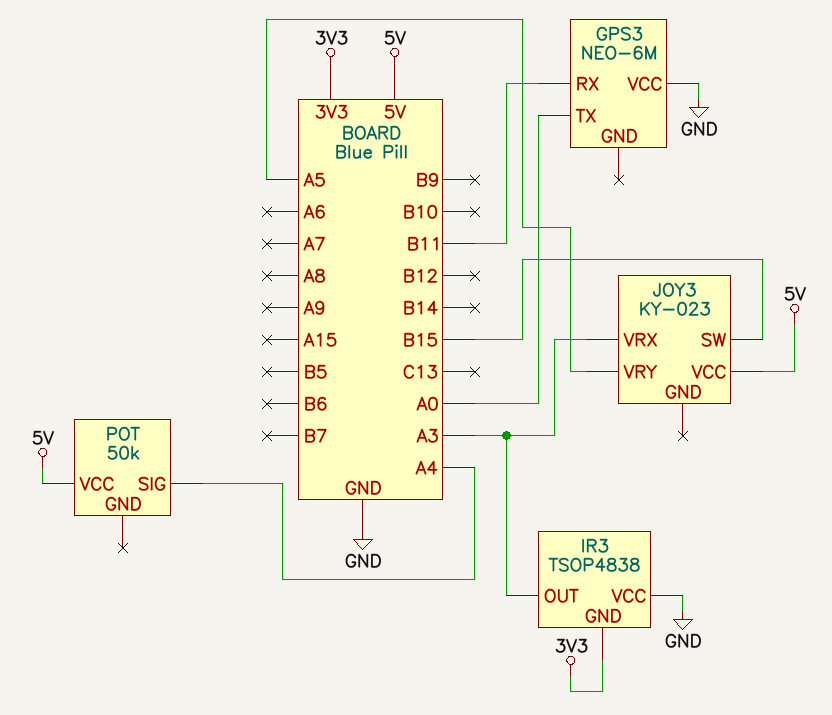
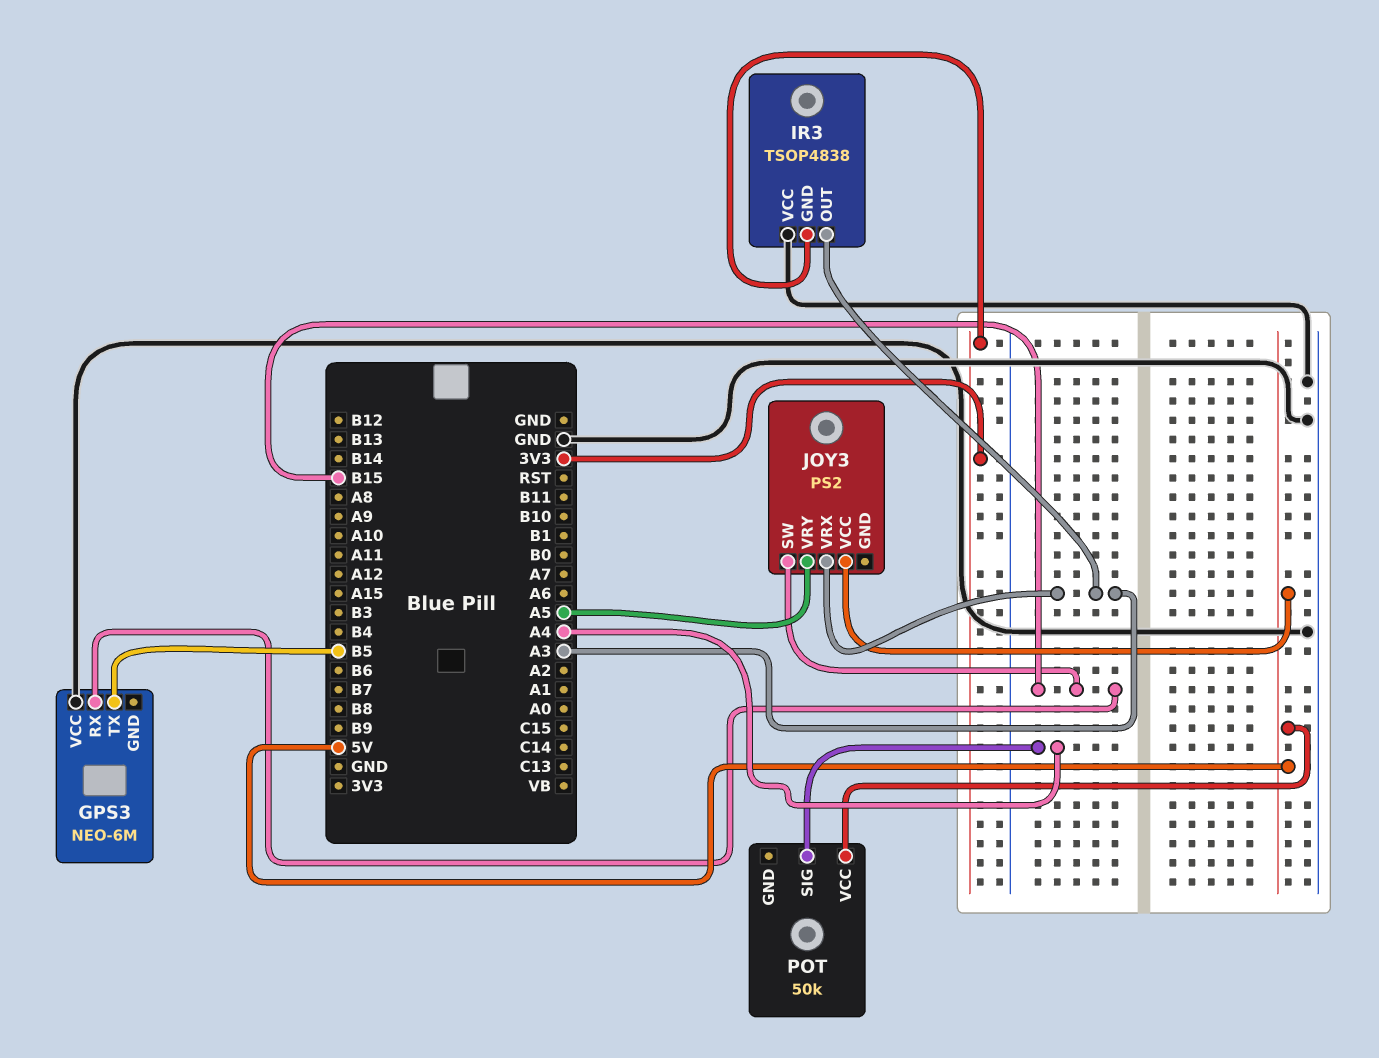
GPS3 pin RX: B11 -> B15
GPS3 pin TX: A0 -> B5
JOY3: KY-023 -> PS2

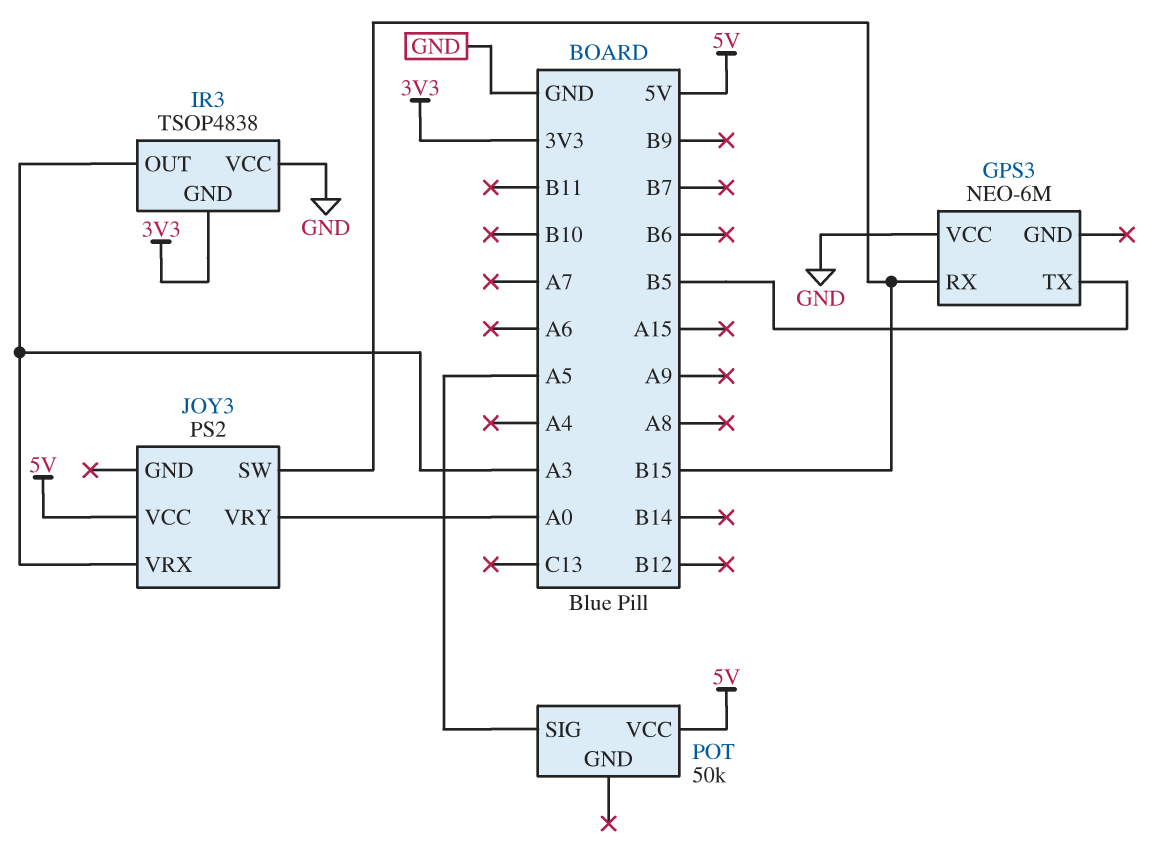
JOY3 pin VRY: A5 -> A0
POT pin SIG: A4 -> A5

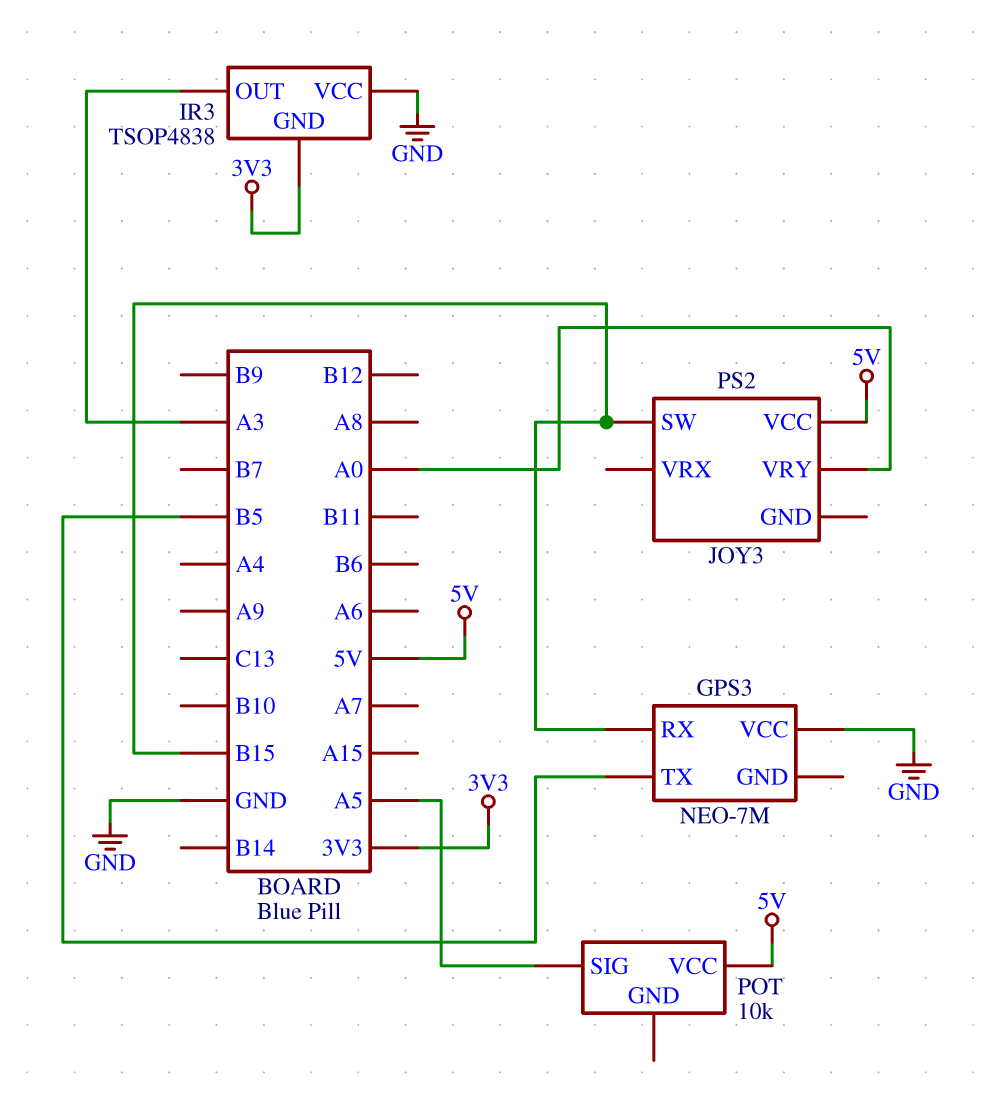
GPS3: NEO-6M -> NEO-7M
JOY3 pin VRX: A3 -> none
POT: 50k -> 10k

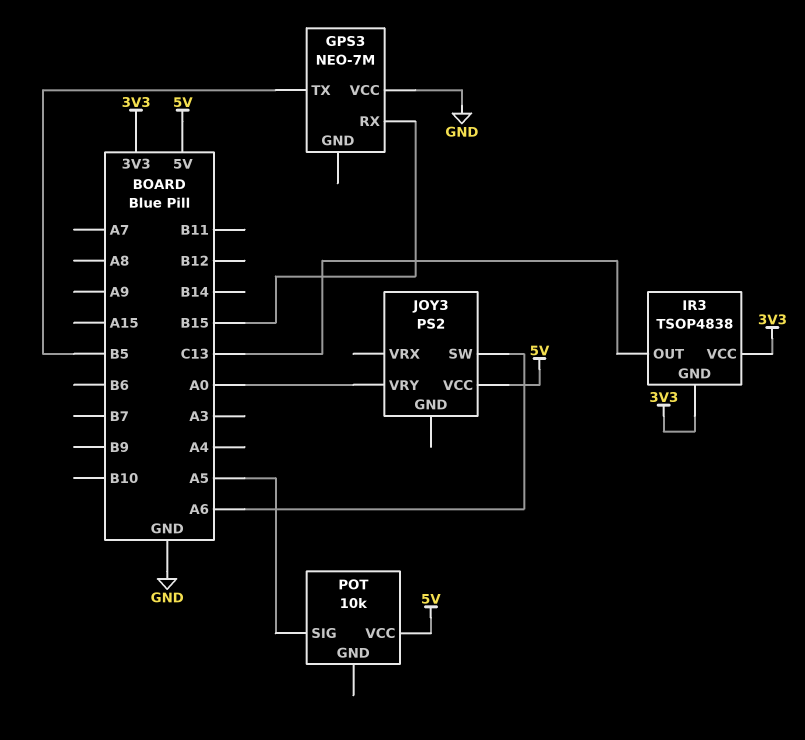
IR3 pin OUT: A3 -> C13
IR3 pin VCC: GND -> 3V3
JOY3 pin SW: B15 -> A6

